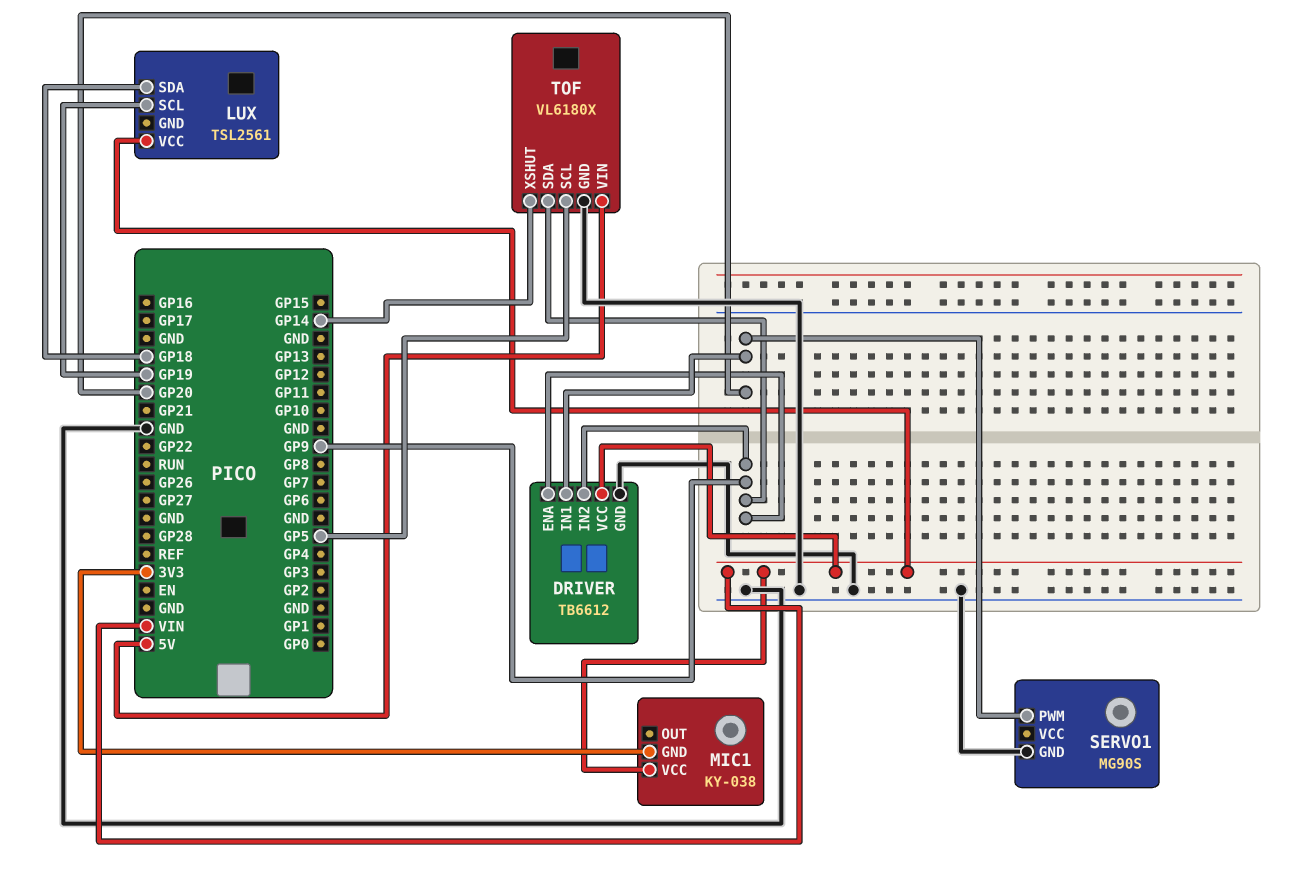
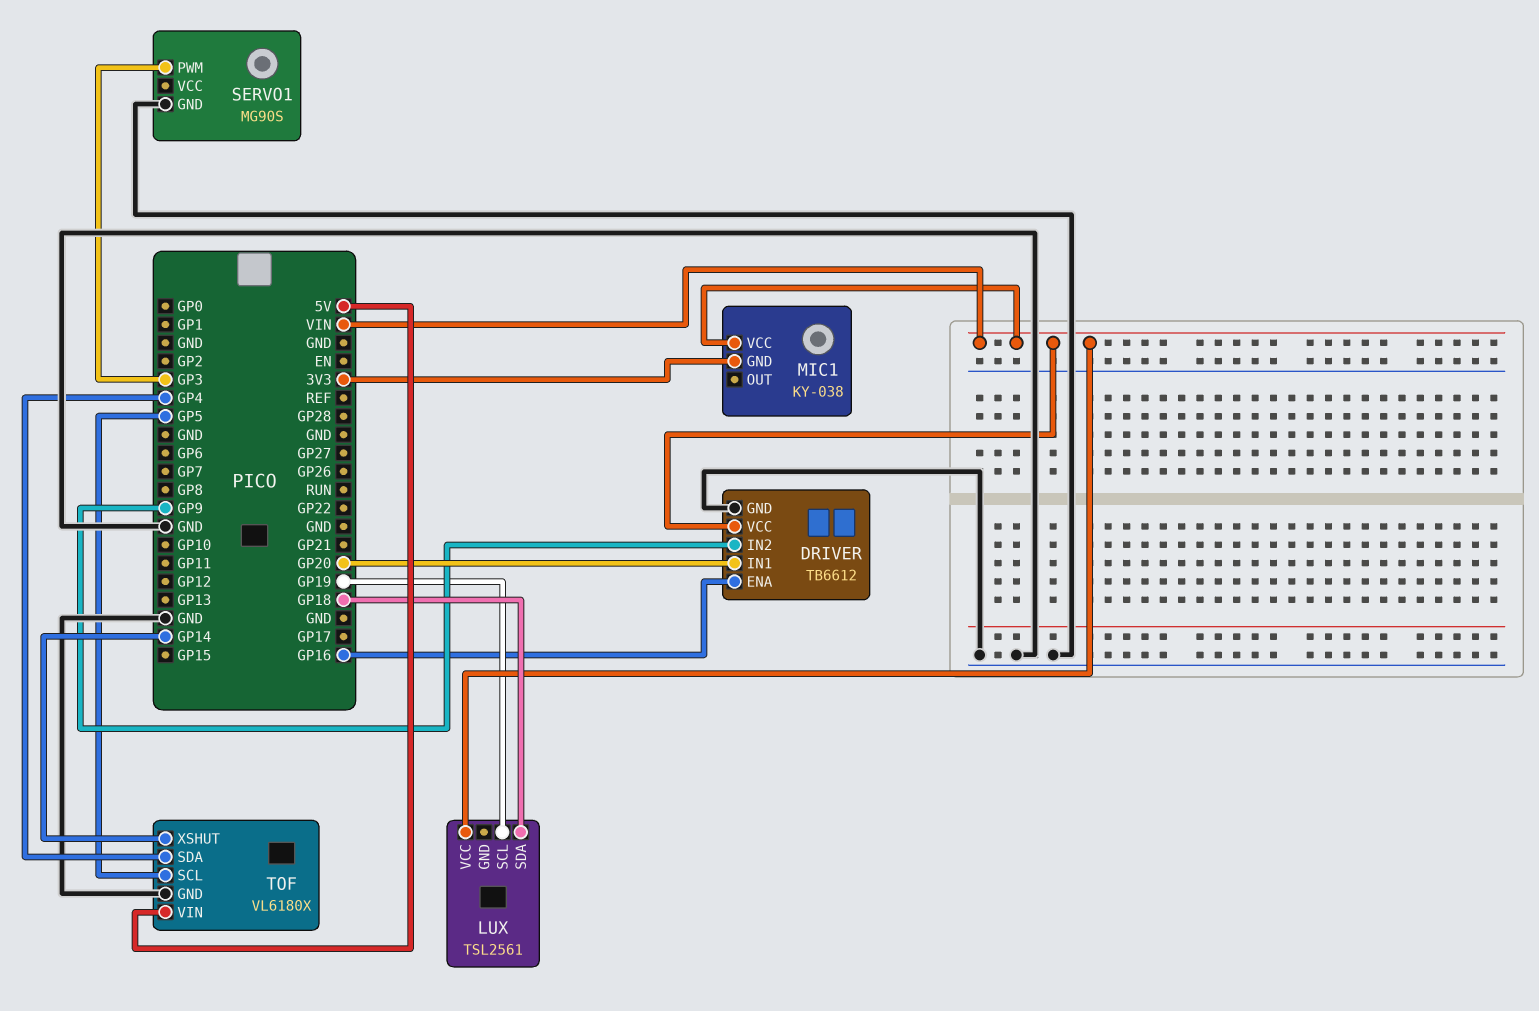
DRIVER pin ENA: GP9 -> GP16
SERVO1 pin PWM: GP20 -> GP3
TOF pin SDA: GP9 -> GP4

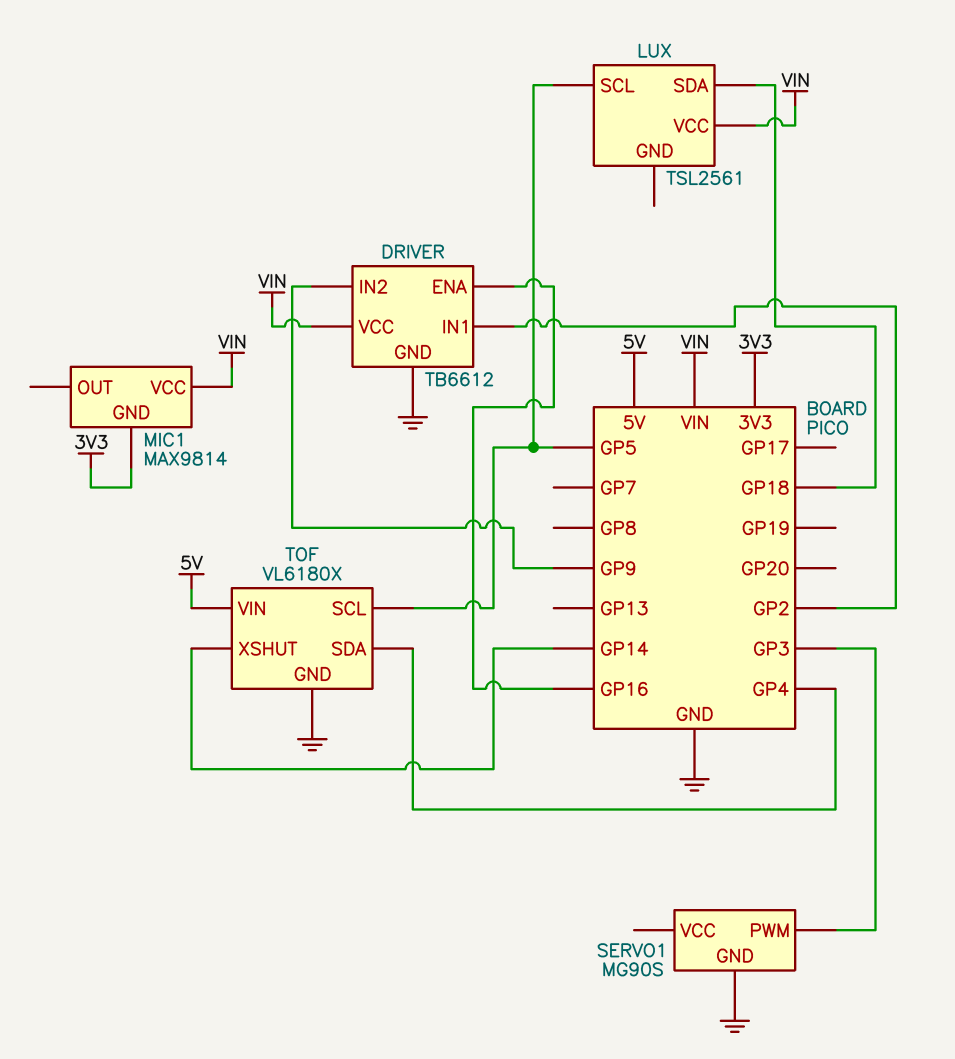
DRIVER pin IN1: GP20 -> GP2
LUX pin SCL: GP19 -> GP5
MIC1: KY-038 -> MAX9814

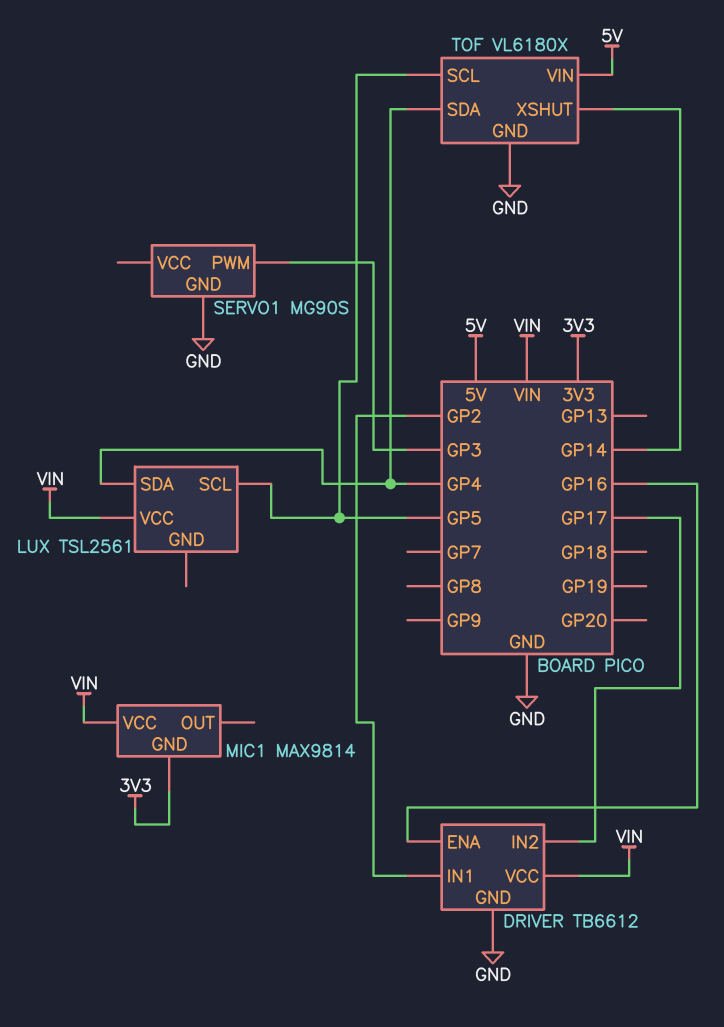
DRIVER pin IN2: GP9 -> GP17
LUX pin SDA: GP18 -> GP4

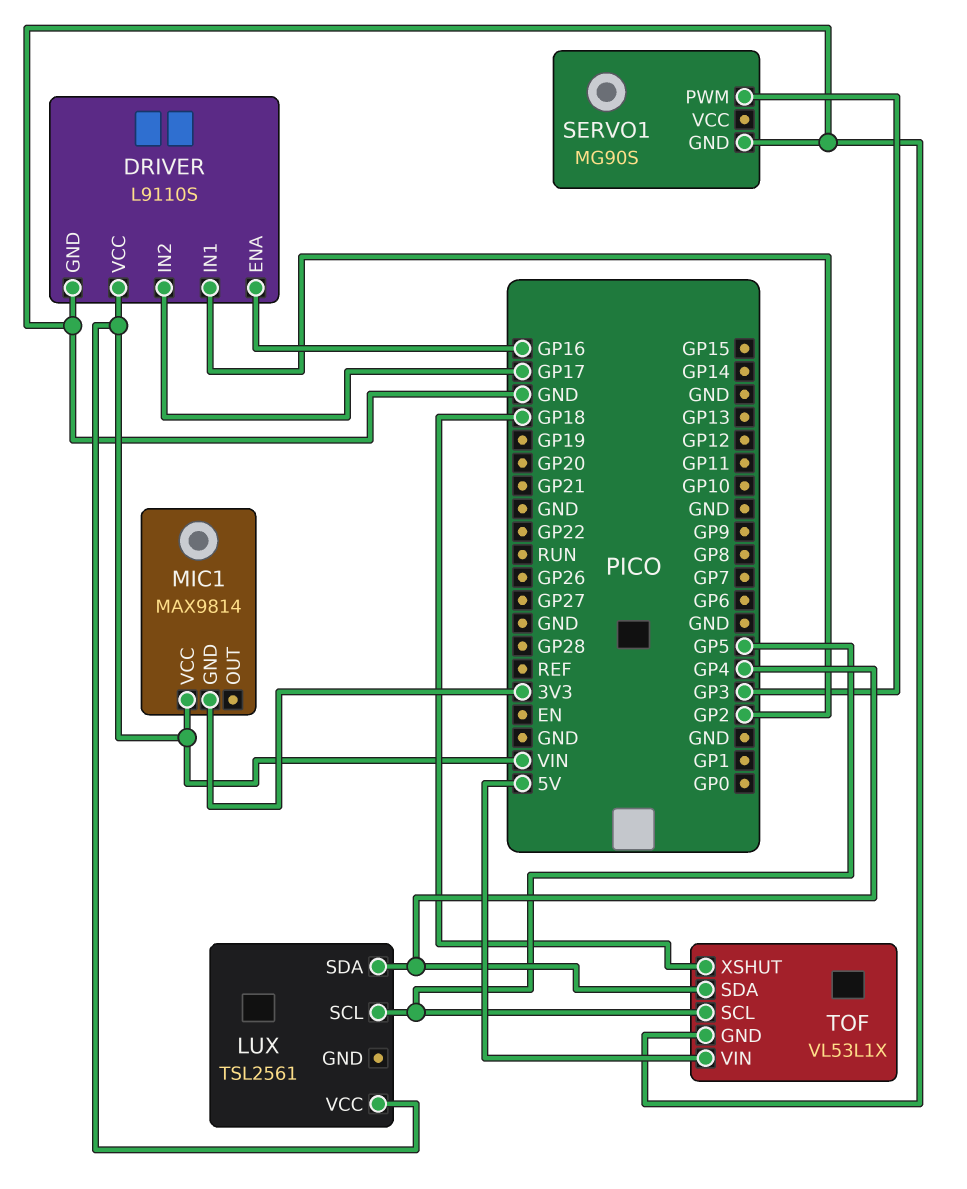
DRIVER: TB6612 -> L9110S
TOF: VL6180X -> VL53L1X
TOF pin XSHUT: GP14 -> GP18

